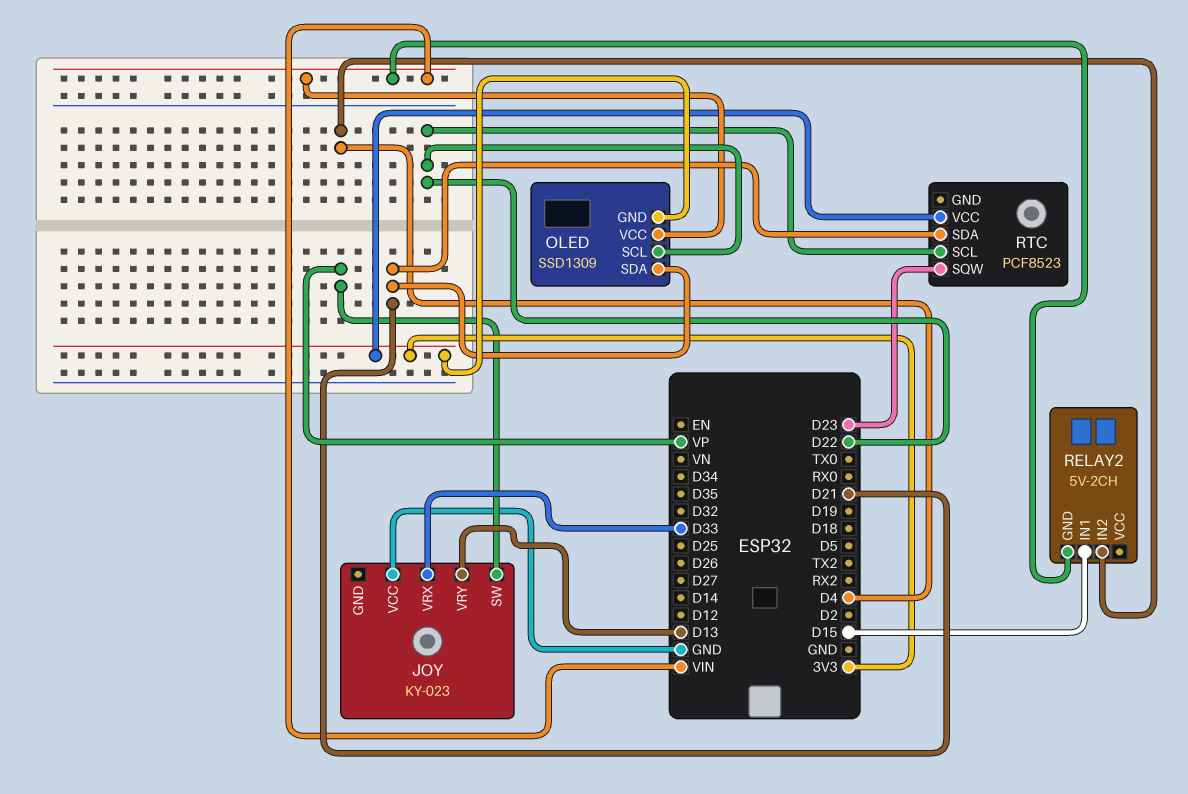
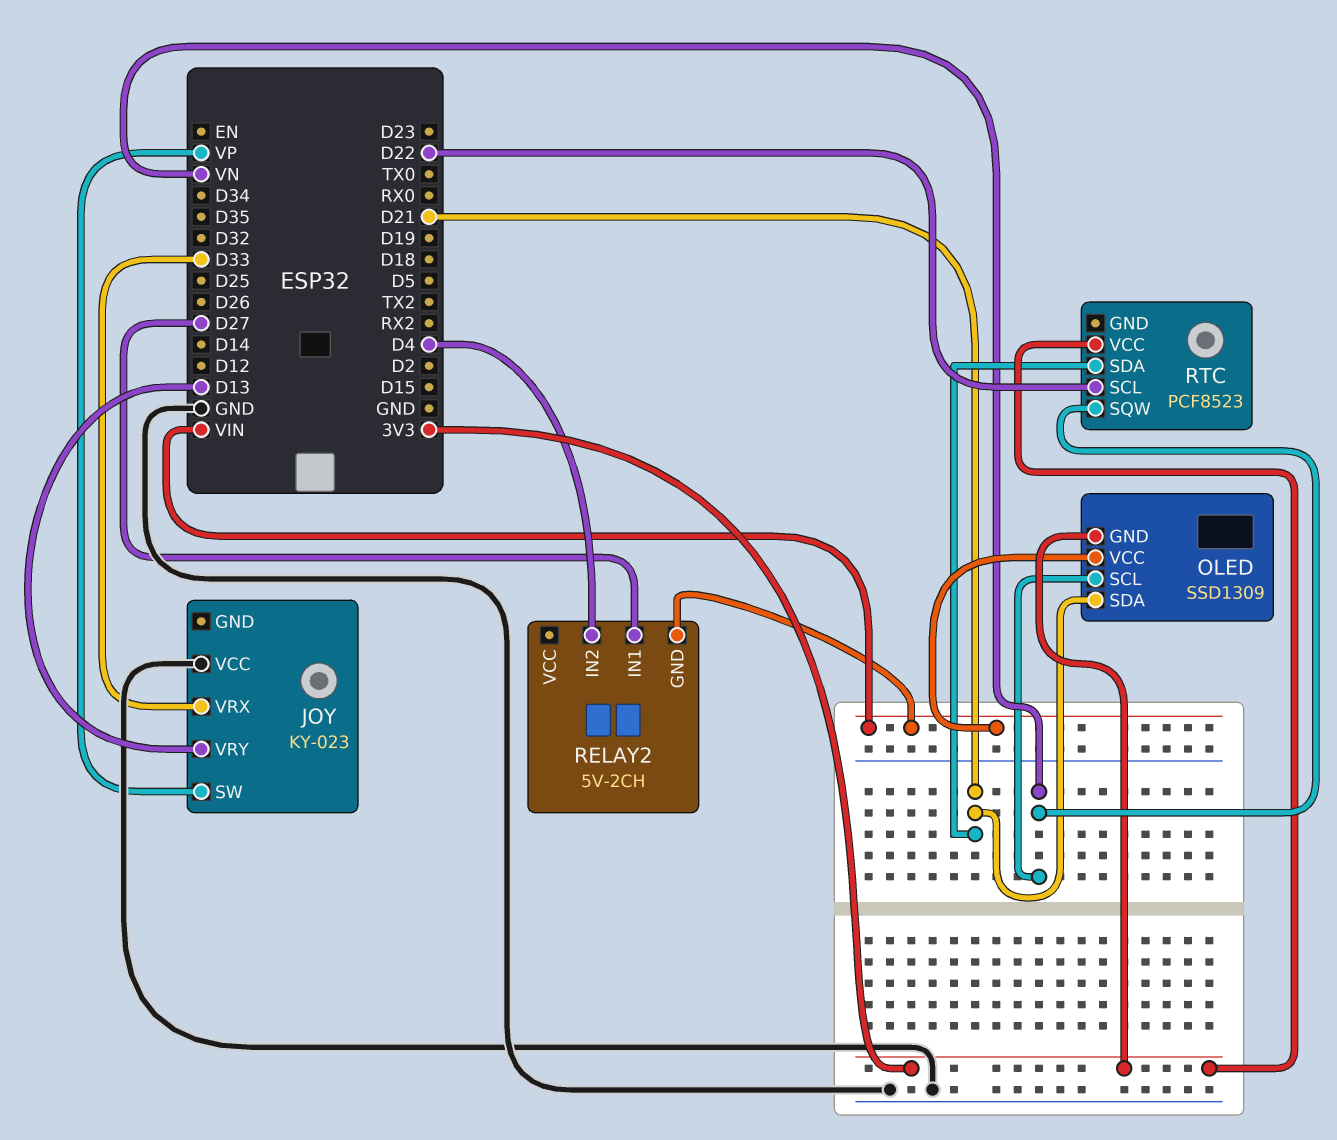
OLED pin SCL: D22 -> VN
RELAY2 pin IN1: D15 -> D27
RTC pin SQW: D23 -> VN

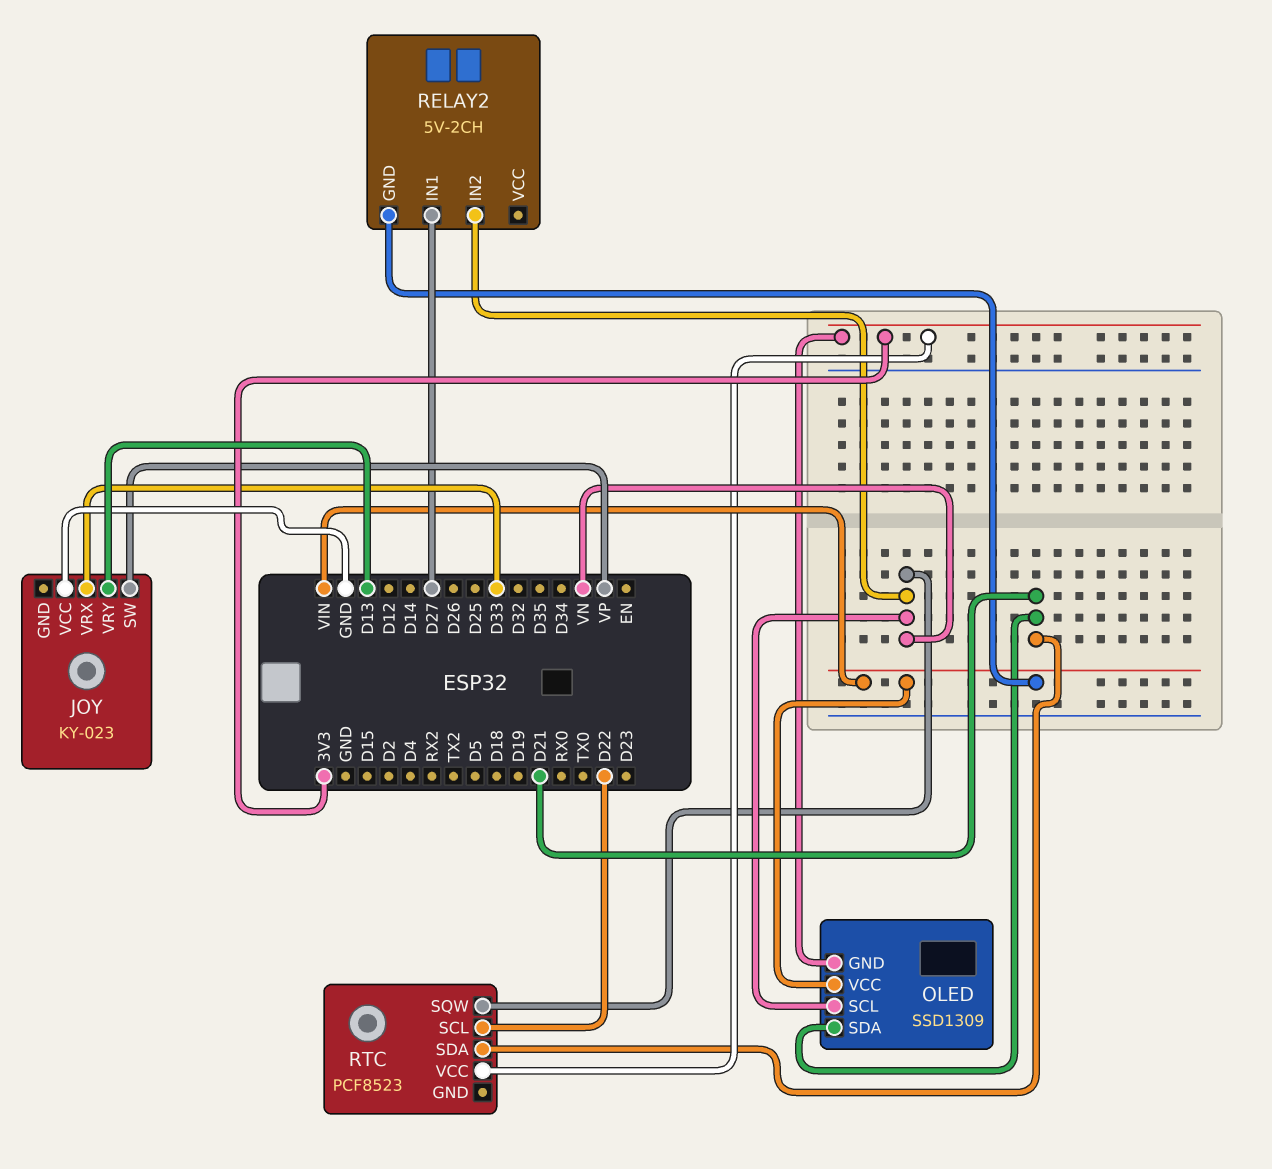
RELAY2 pin IN2: D4 -> VN

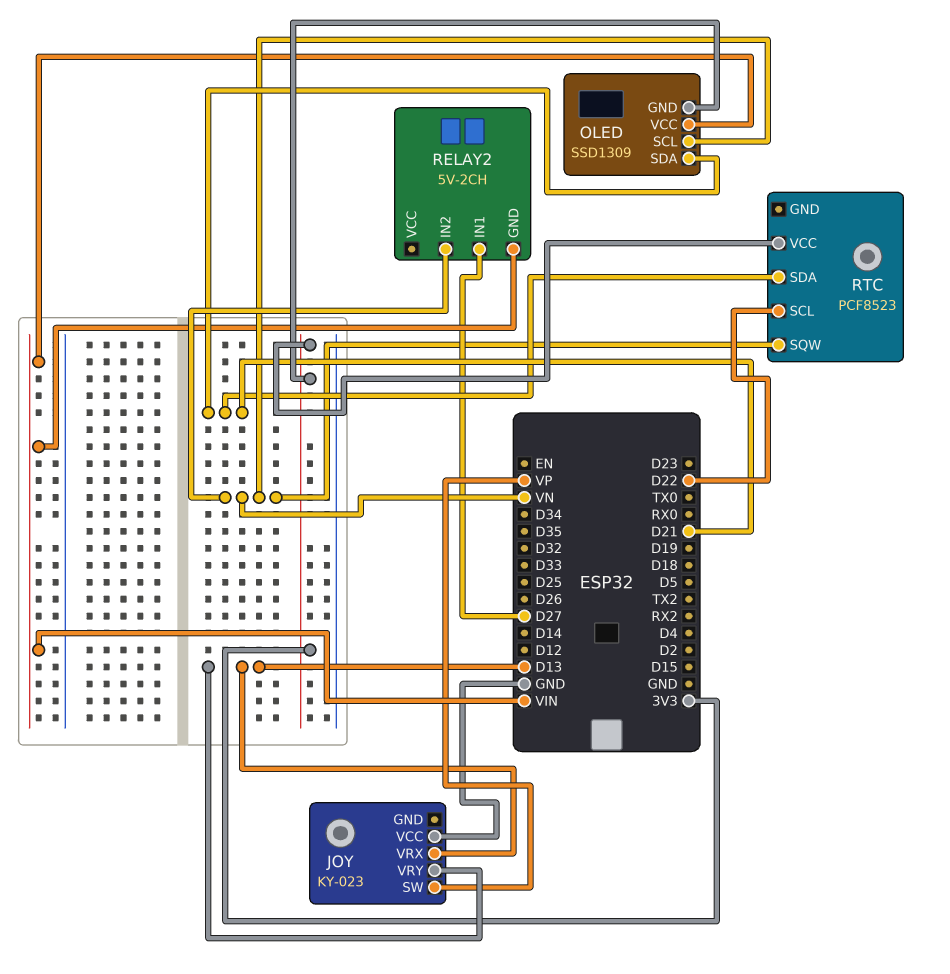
JOY pin VRX: D33 -> D13

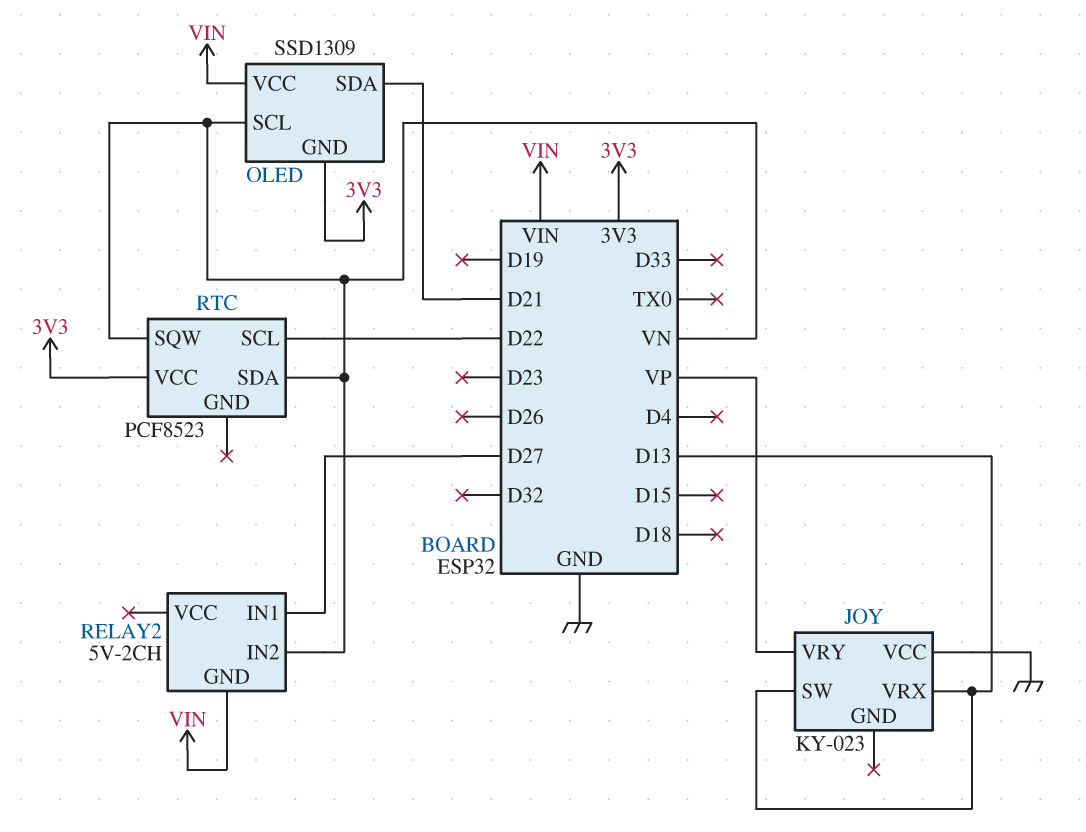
JOY pin SW: VP -> D13
JOY pin VRY: D13 -> VP
RTC pin SDA: D21 -> VN

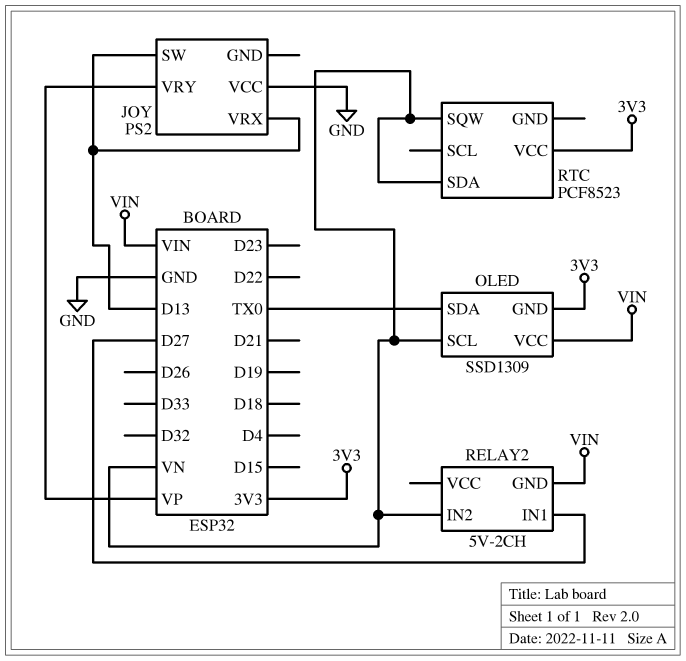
JOY: KY-023 -> PS2
OLED pin SDA: D21 -> TX0
RTC pin SCL: D22 -> none

